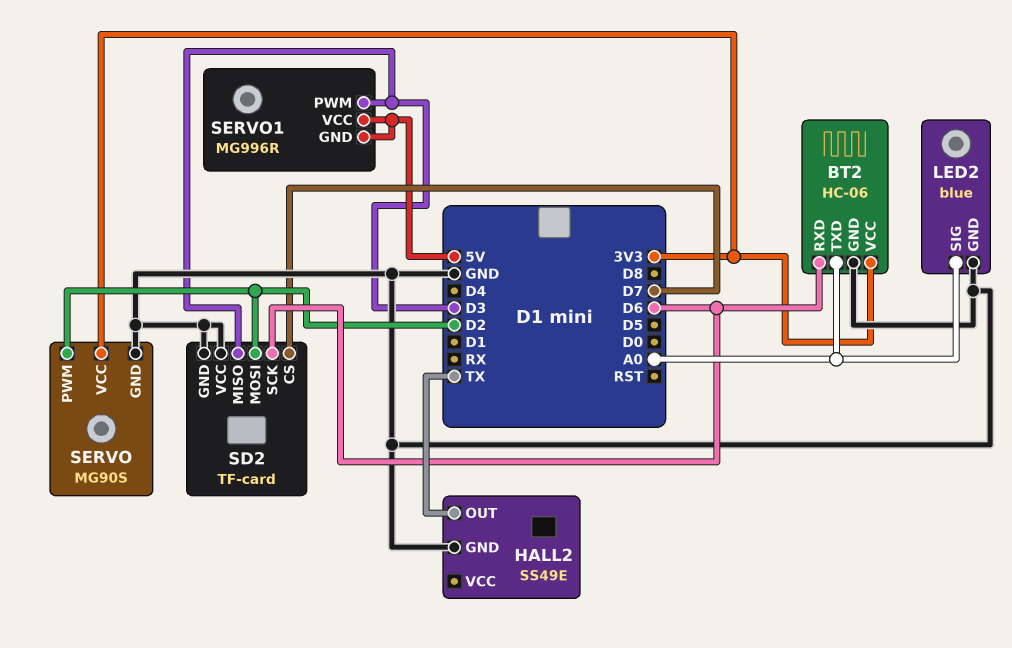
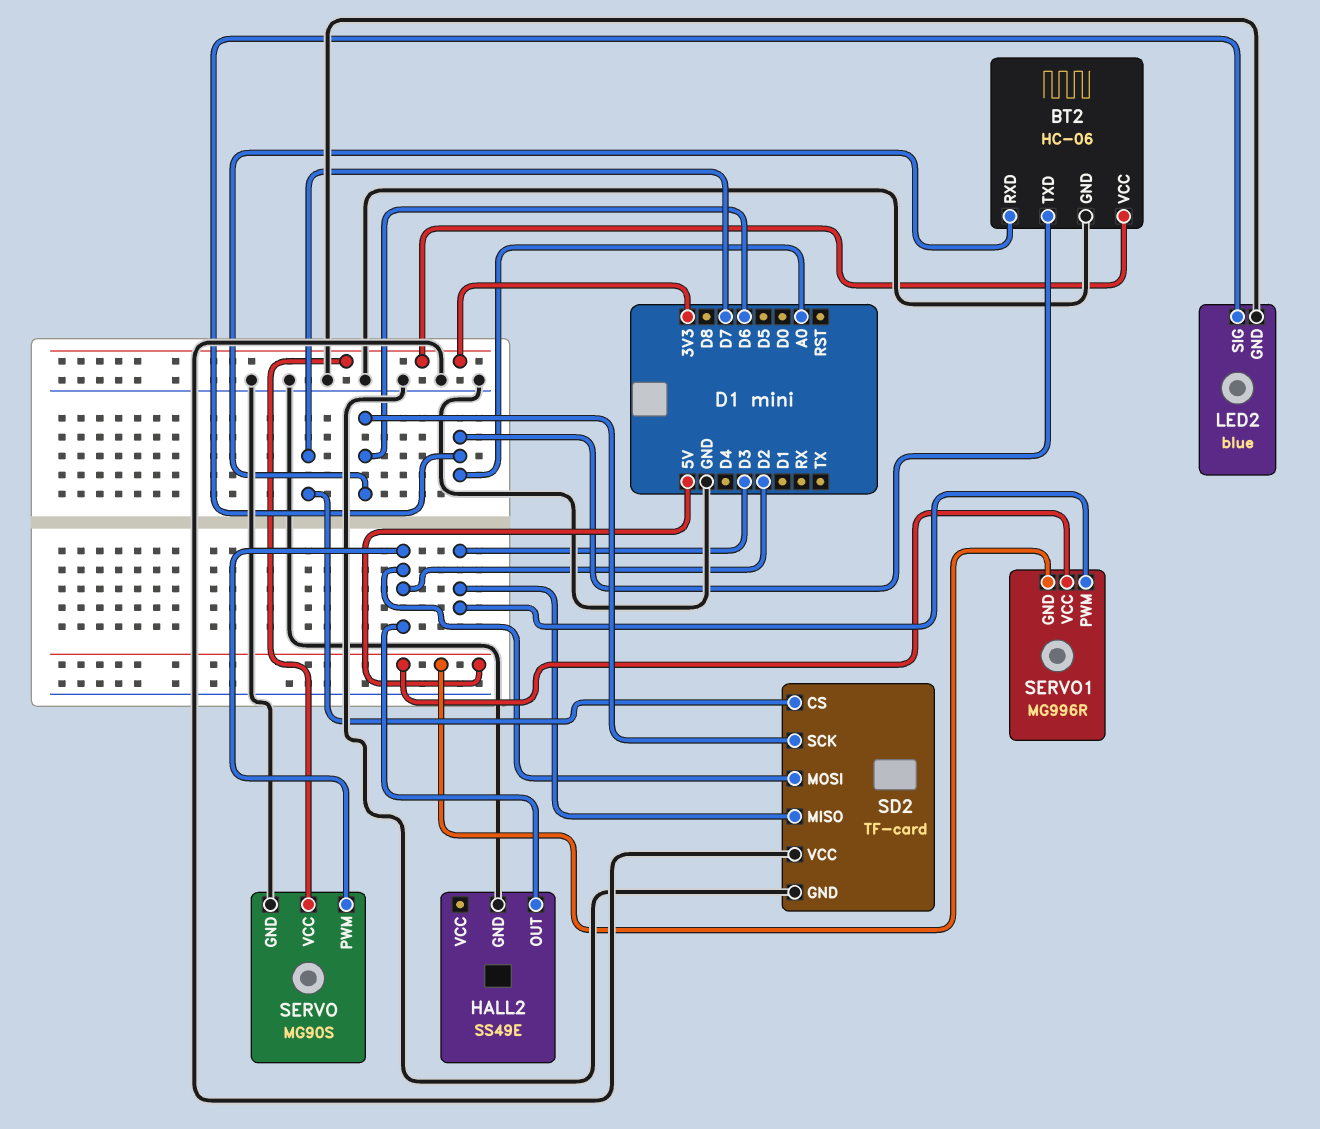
HALL2 pin OUT: TX -> D2

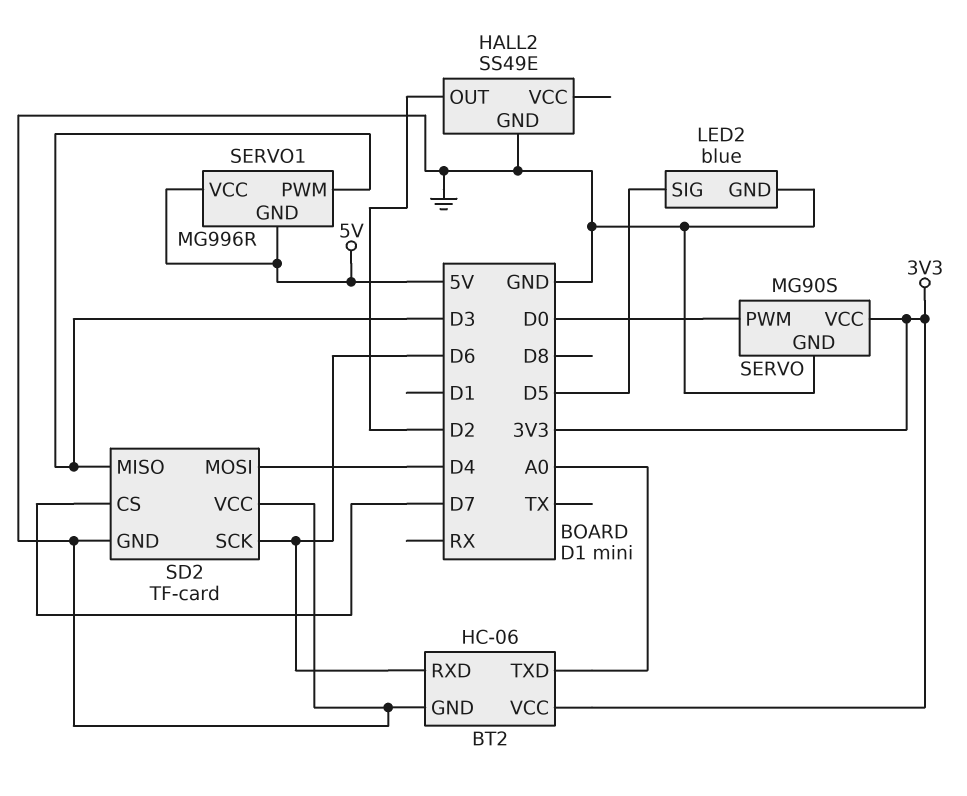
LED2 pin SIG: A0 -> D5
SD2 pin MOSI: D2 -> D4
SERVO pin PWM: D2 -> D0

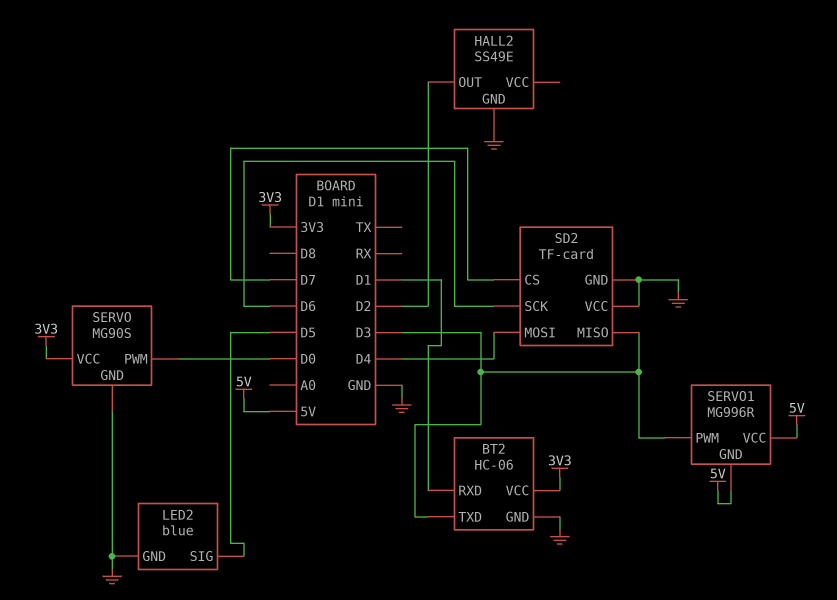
BT2 pin RXD: D6 -> D1
BT2 pin TXD: A0 -> D3

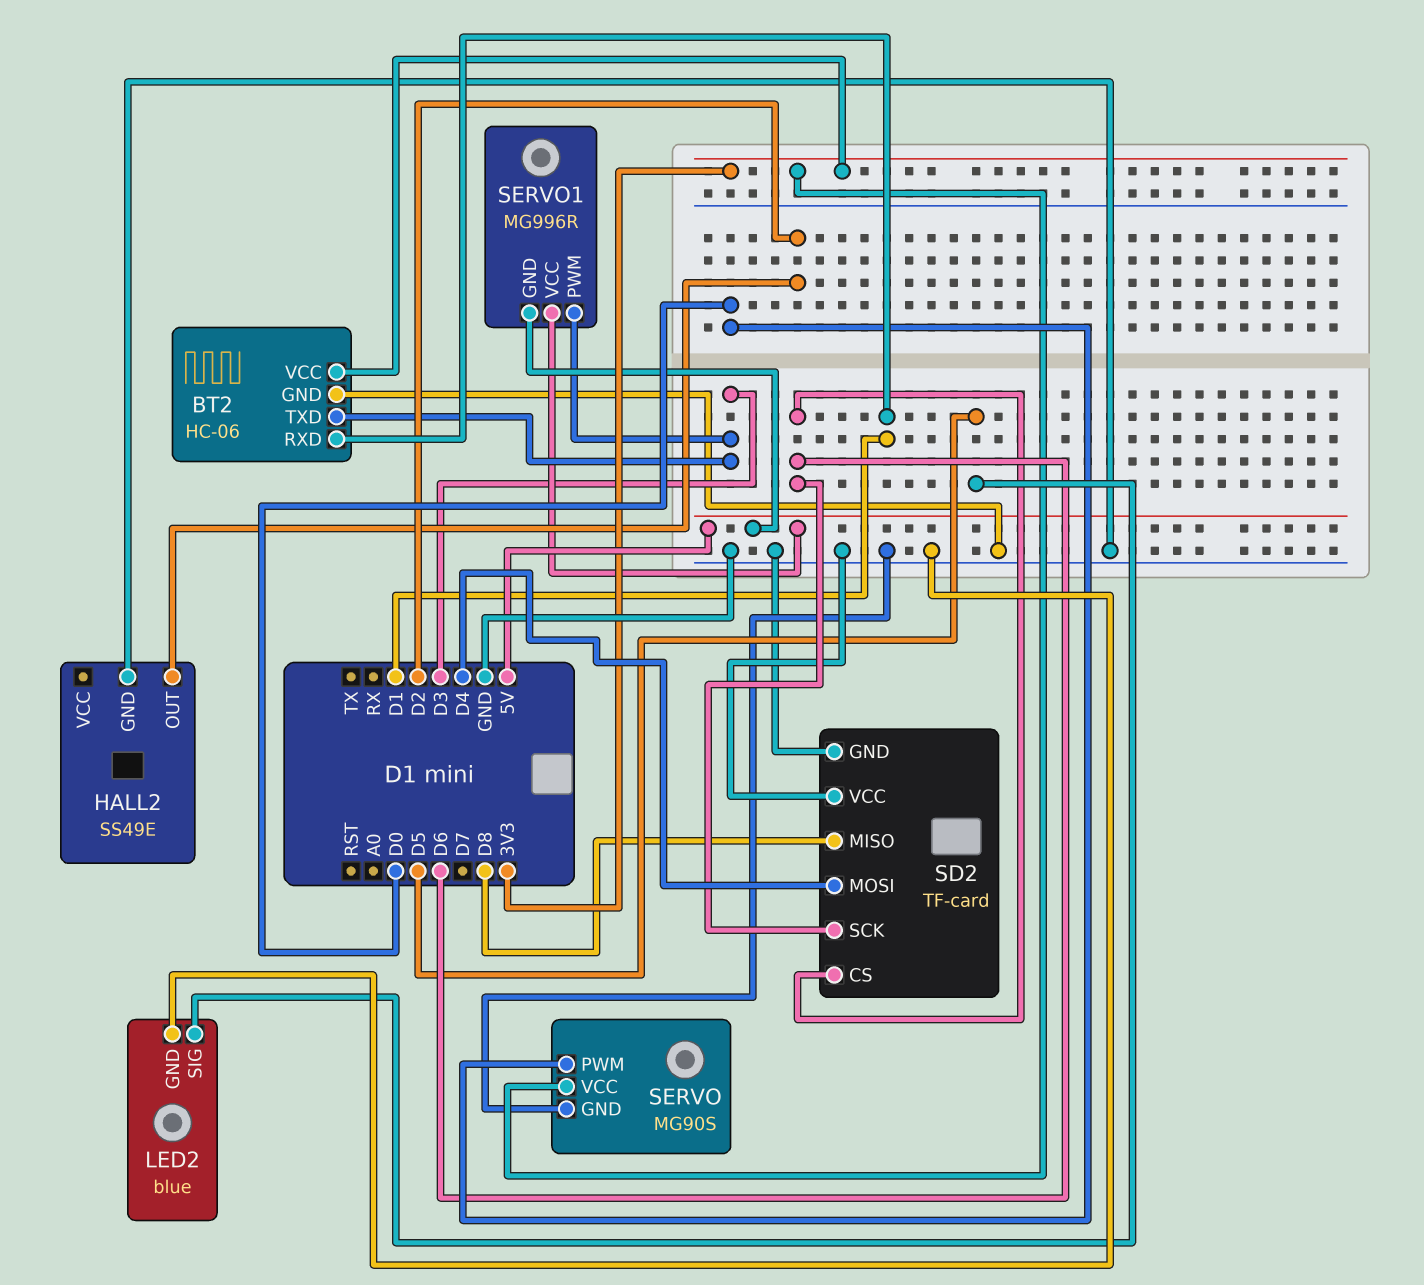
SD2 pin CS: D7 -> D6
SD2 pin MISO: D3 -> D8

